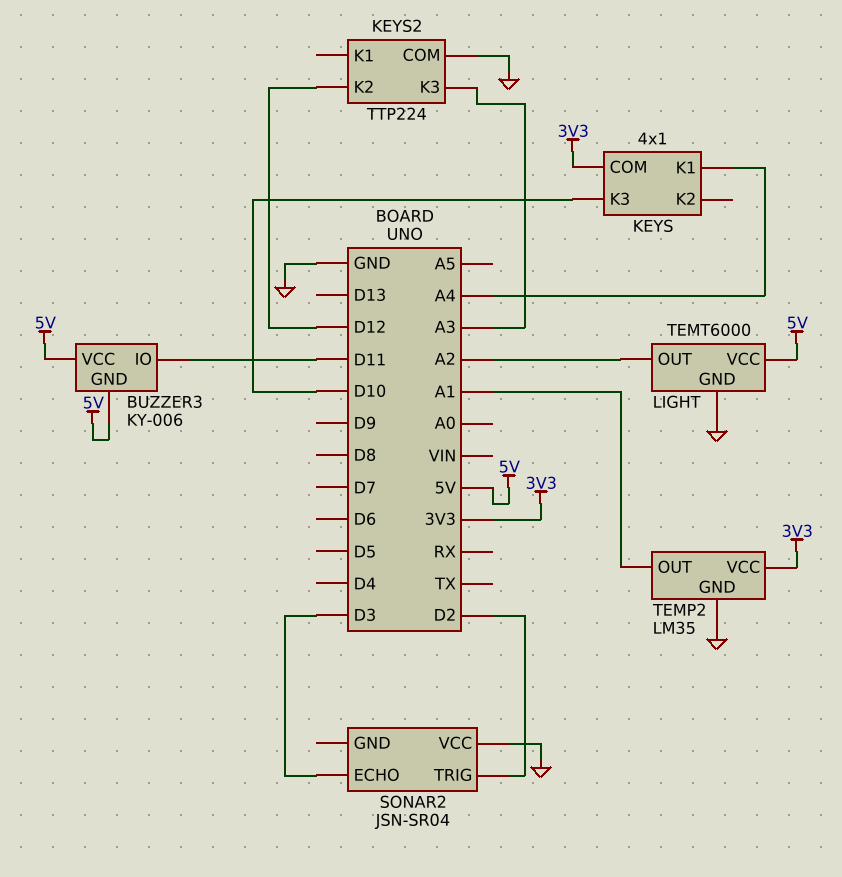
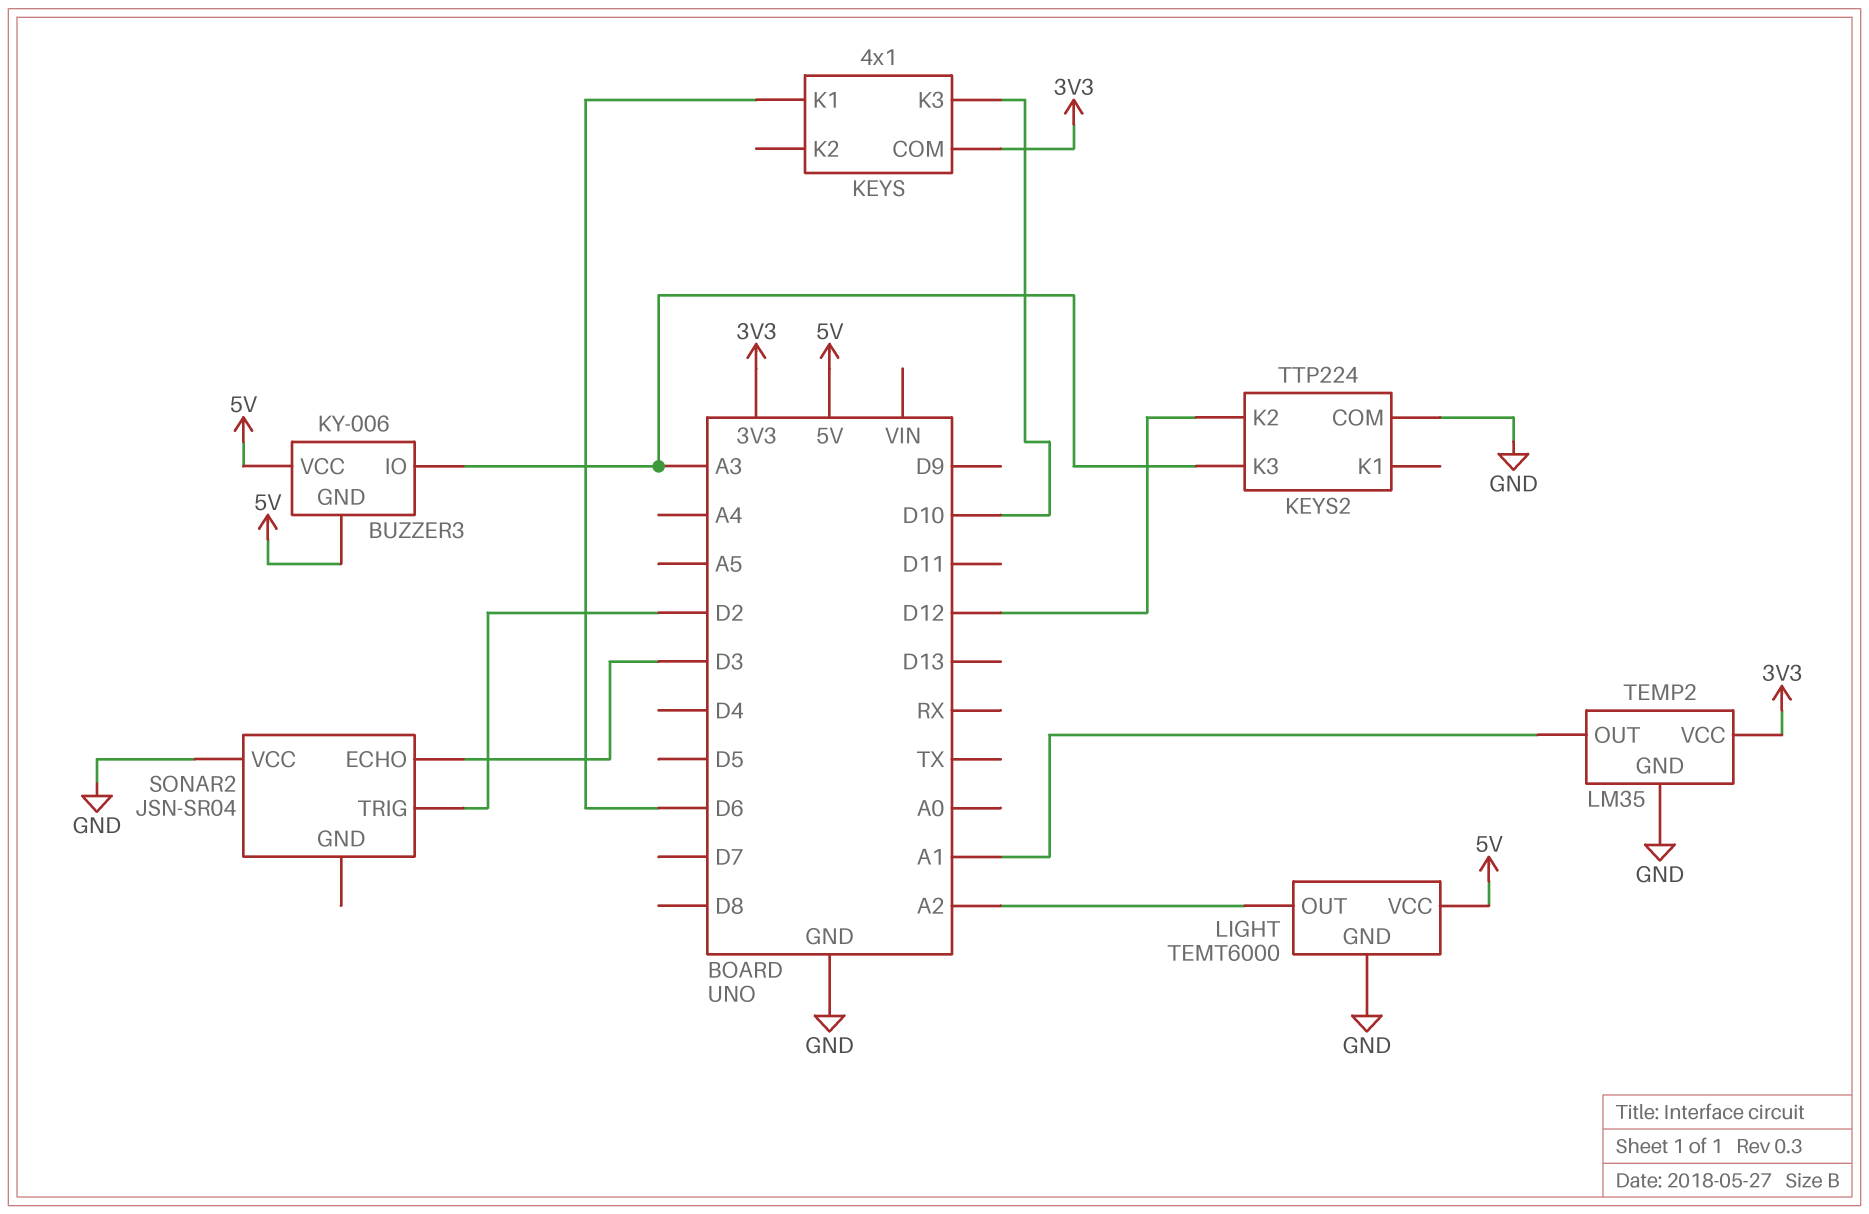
BUZZER3 pin IO: D11 -> A3
KEYS pin K1: A4 -> D6

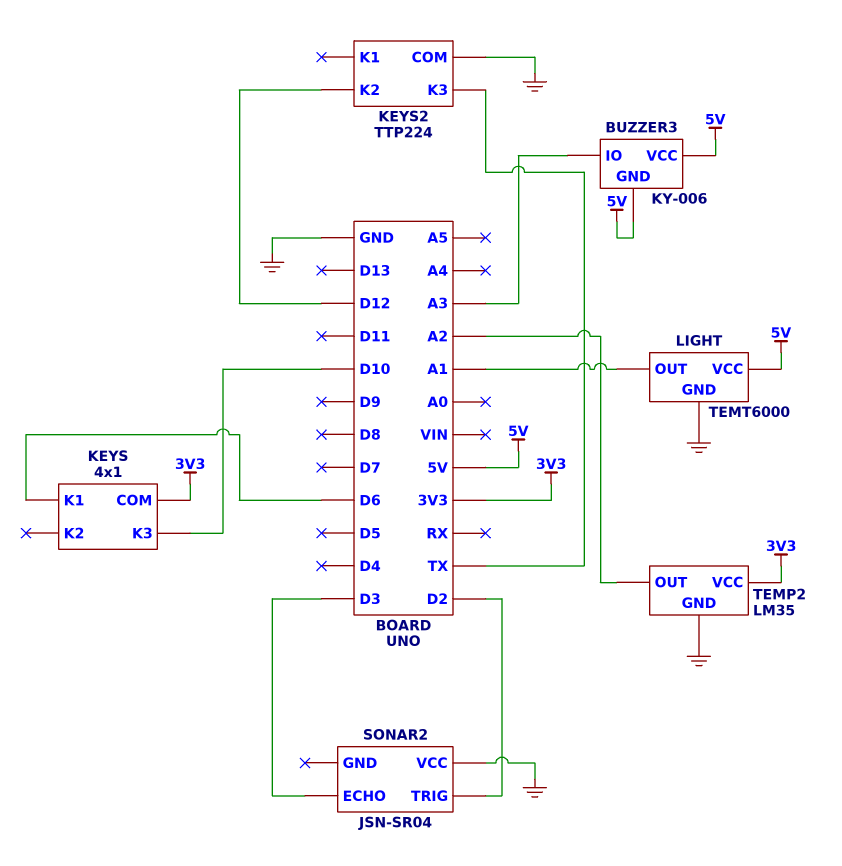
KEYS2 pin K3: A3 -> TX
LIGHT pin OUT: A2 -> A1
TEMP2 pin OUT: A1 -> A2

